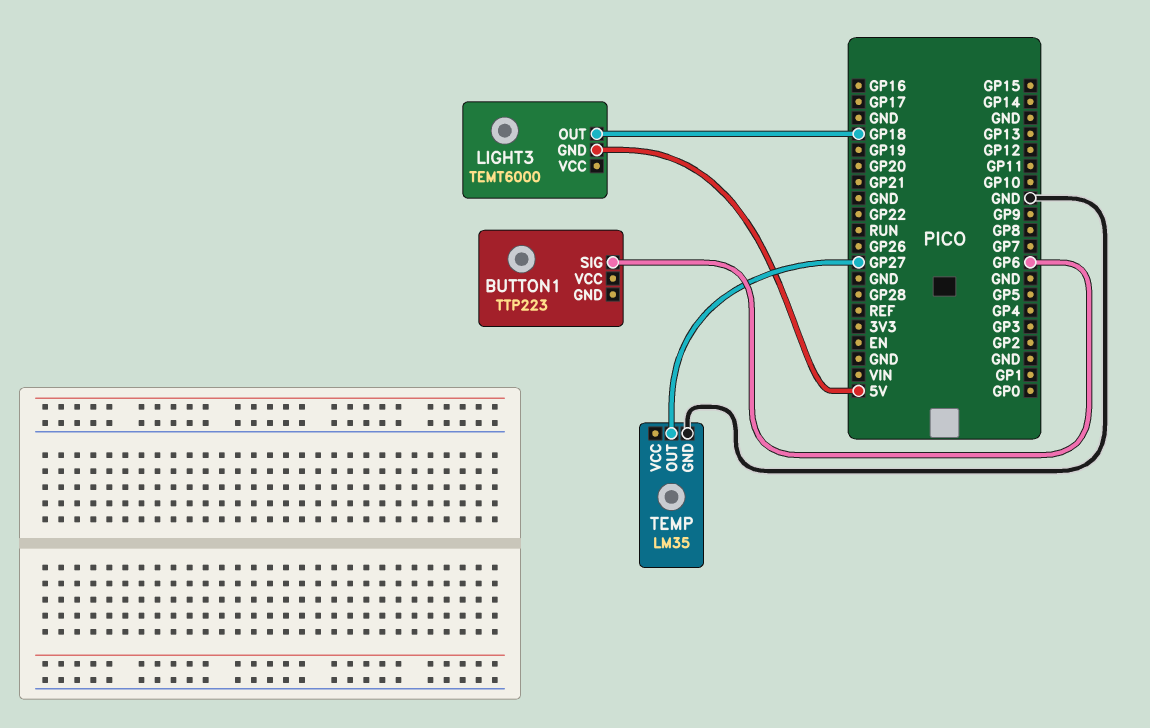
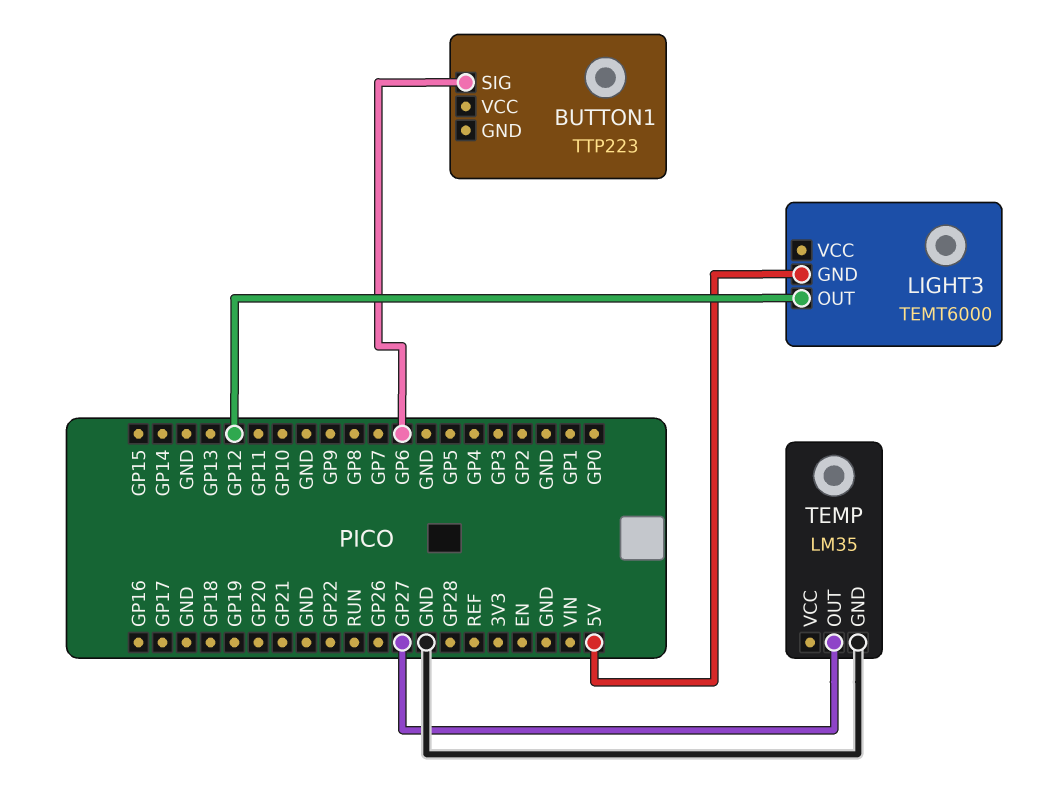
LIGHT3 pin OUT: GP18 -> GP12

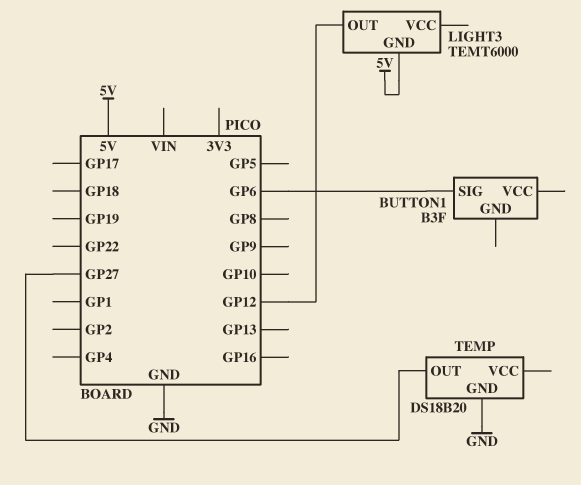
BUTTON1: TTP223 -> B3F
TEMP: LM35 -> DS18B20

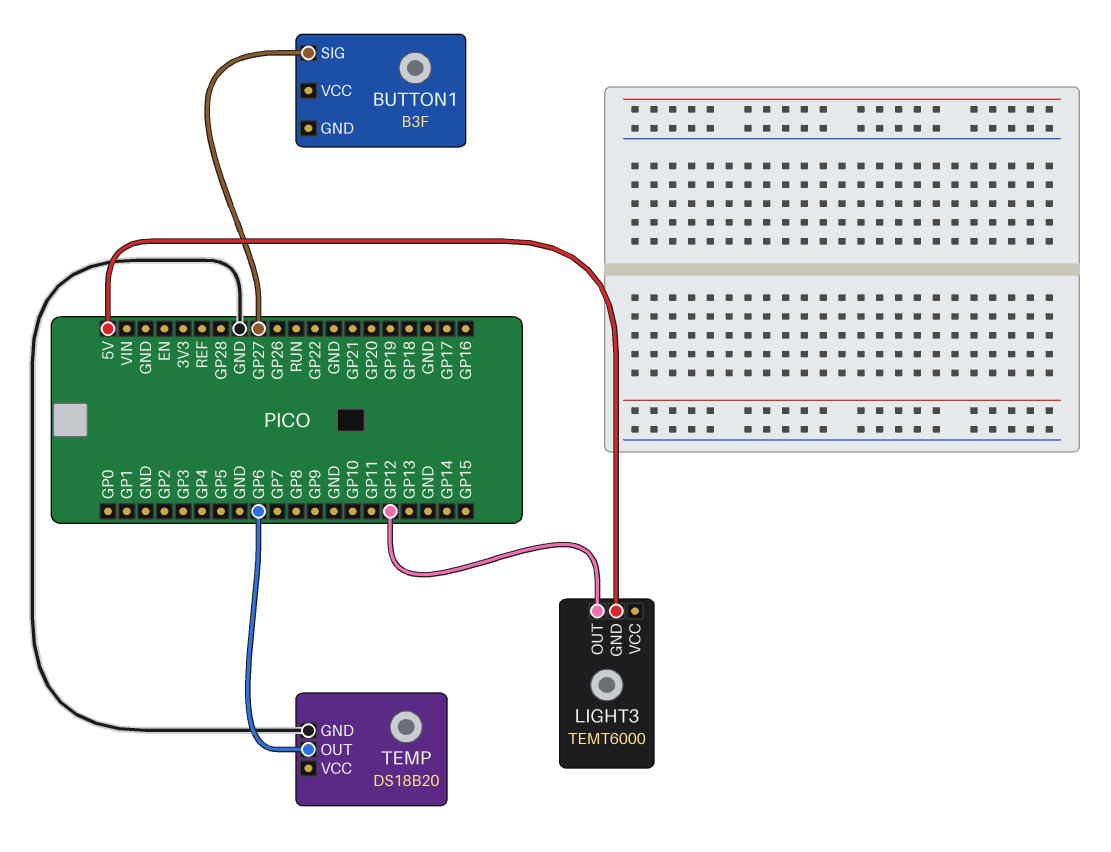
BUTTON1 pin SIG: GP6 -> GP27
TEMP pin OUT: GP27 -> GP6

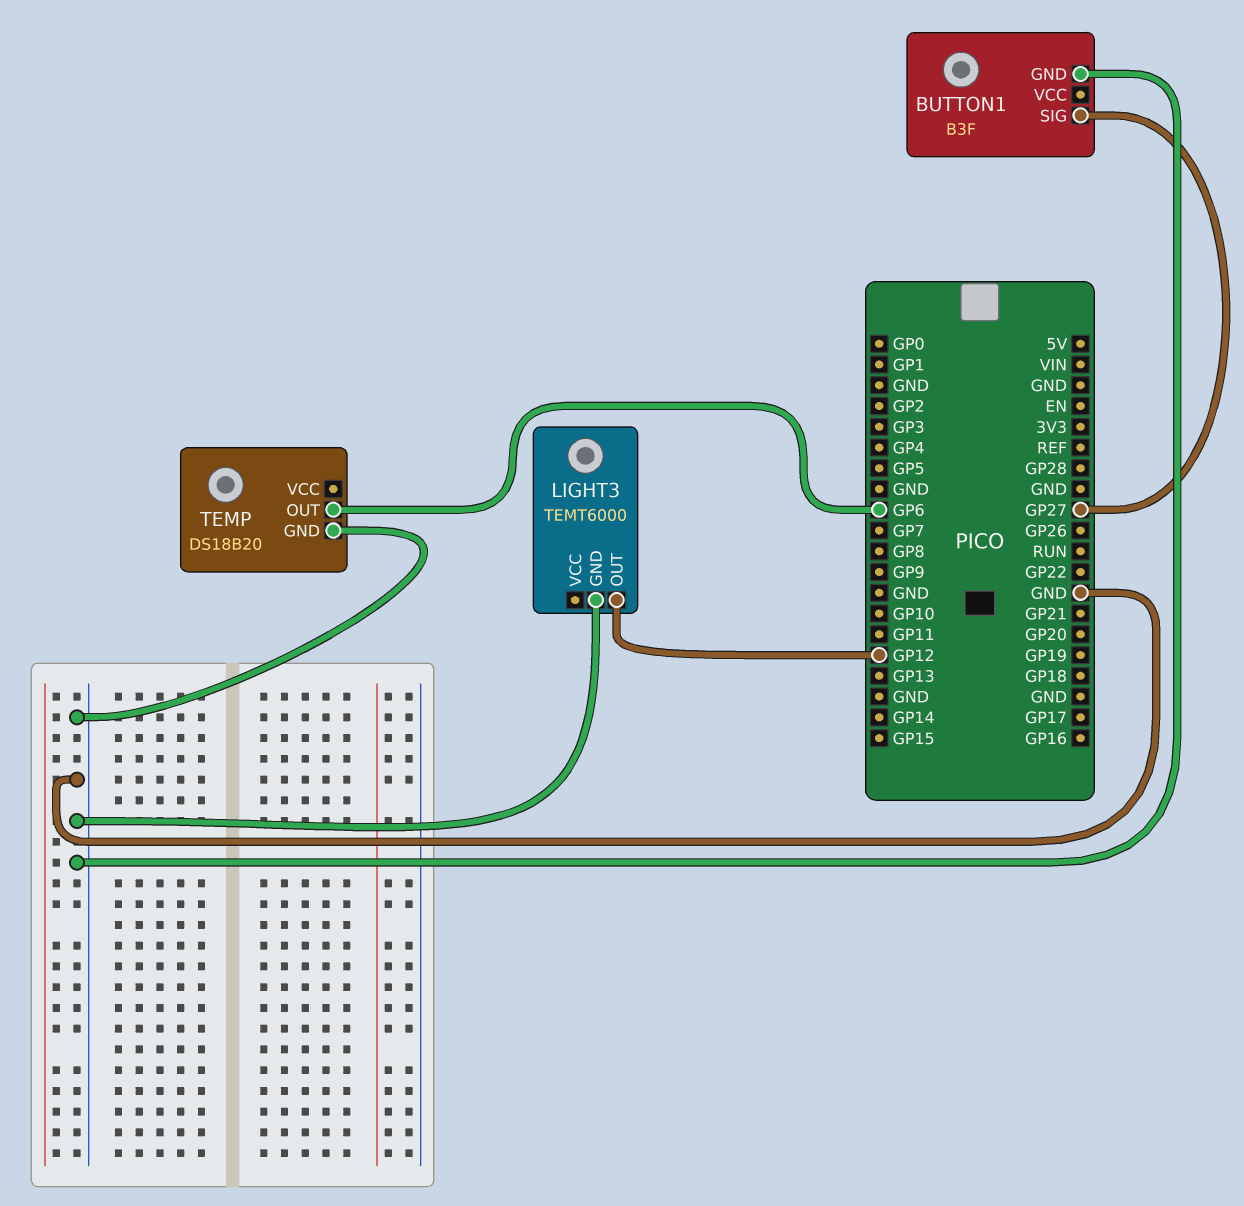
BUTTON1 pin GND: none -> GND
LIGHT3 pin GND: 5V -> GND

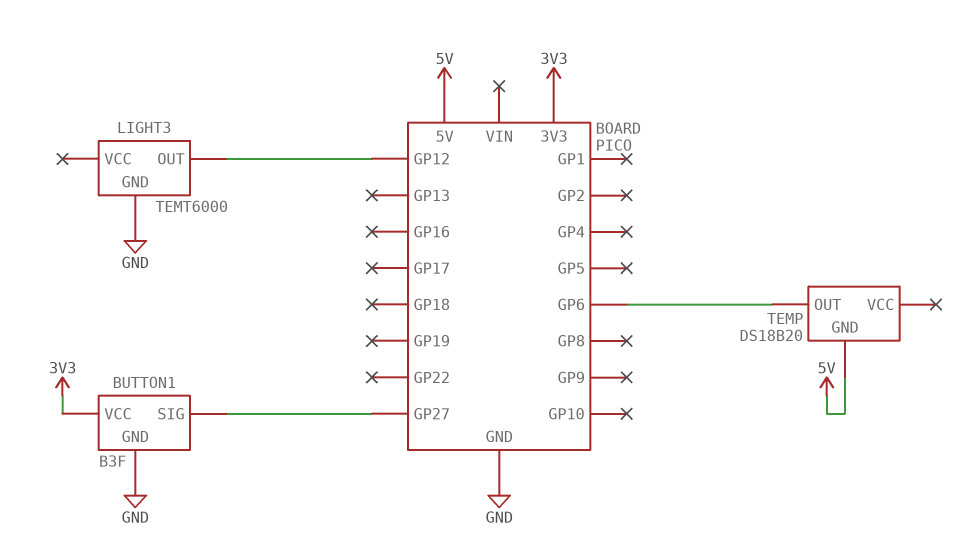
BUTTON1 pin VCC: none -> 3V3
TEMP pin GND: GND -> 5V

